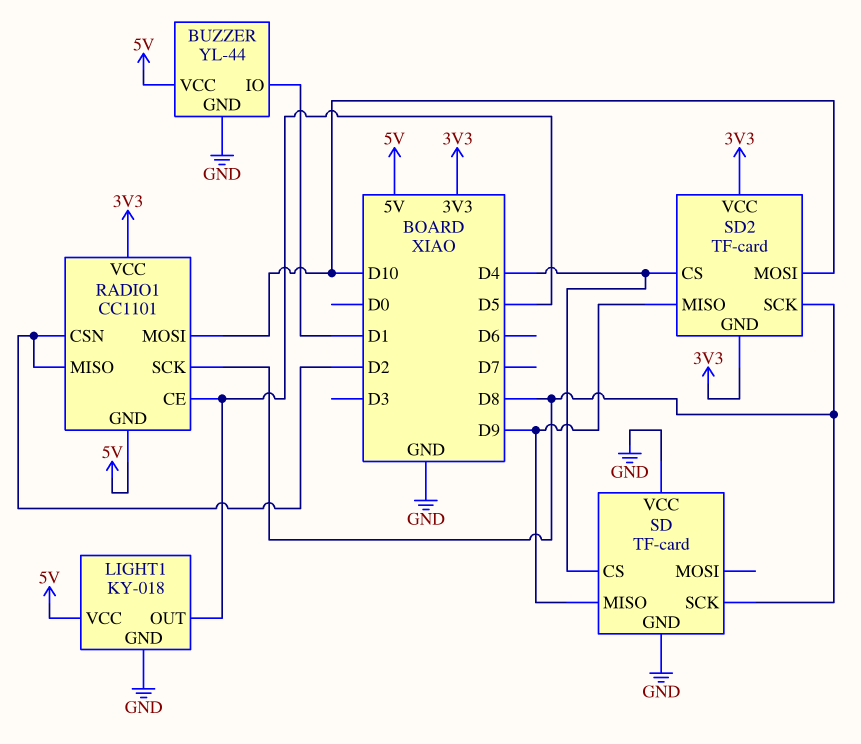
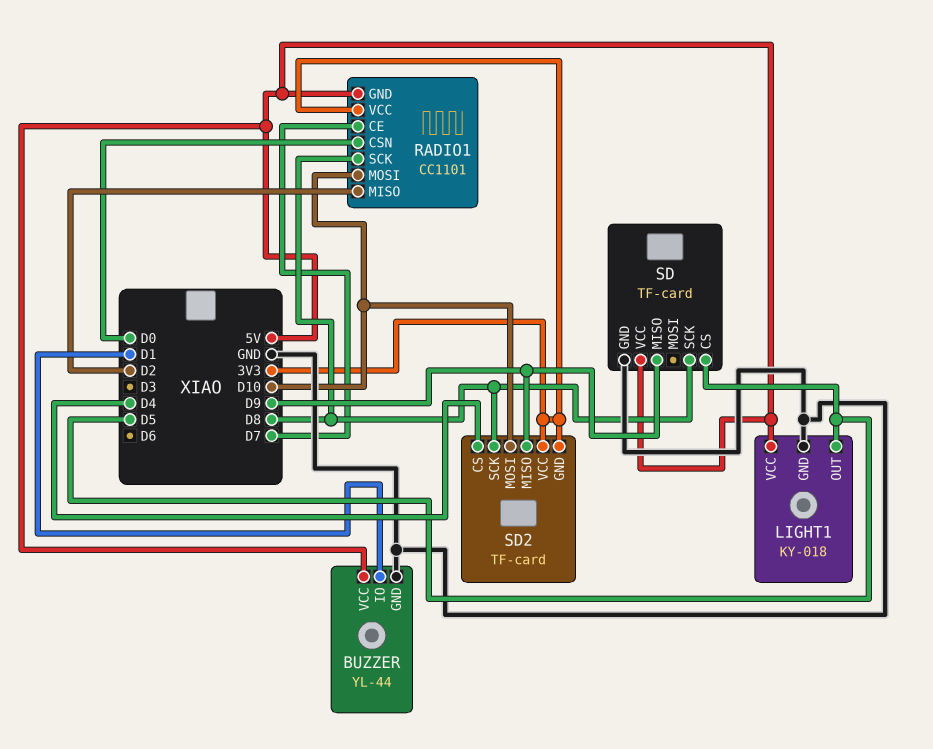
RADIO1 pin CE: D5 -> D7
RADIO1 pin CSN: D2 -> D0
SD pin CS: D4 -> D5
SD pin VCC: GND -> 5V

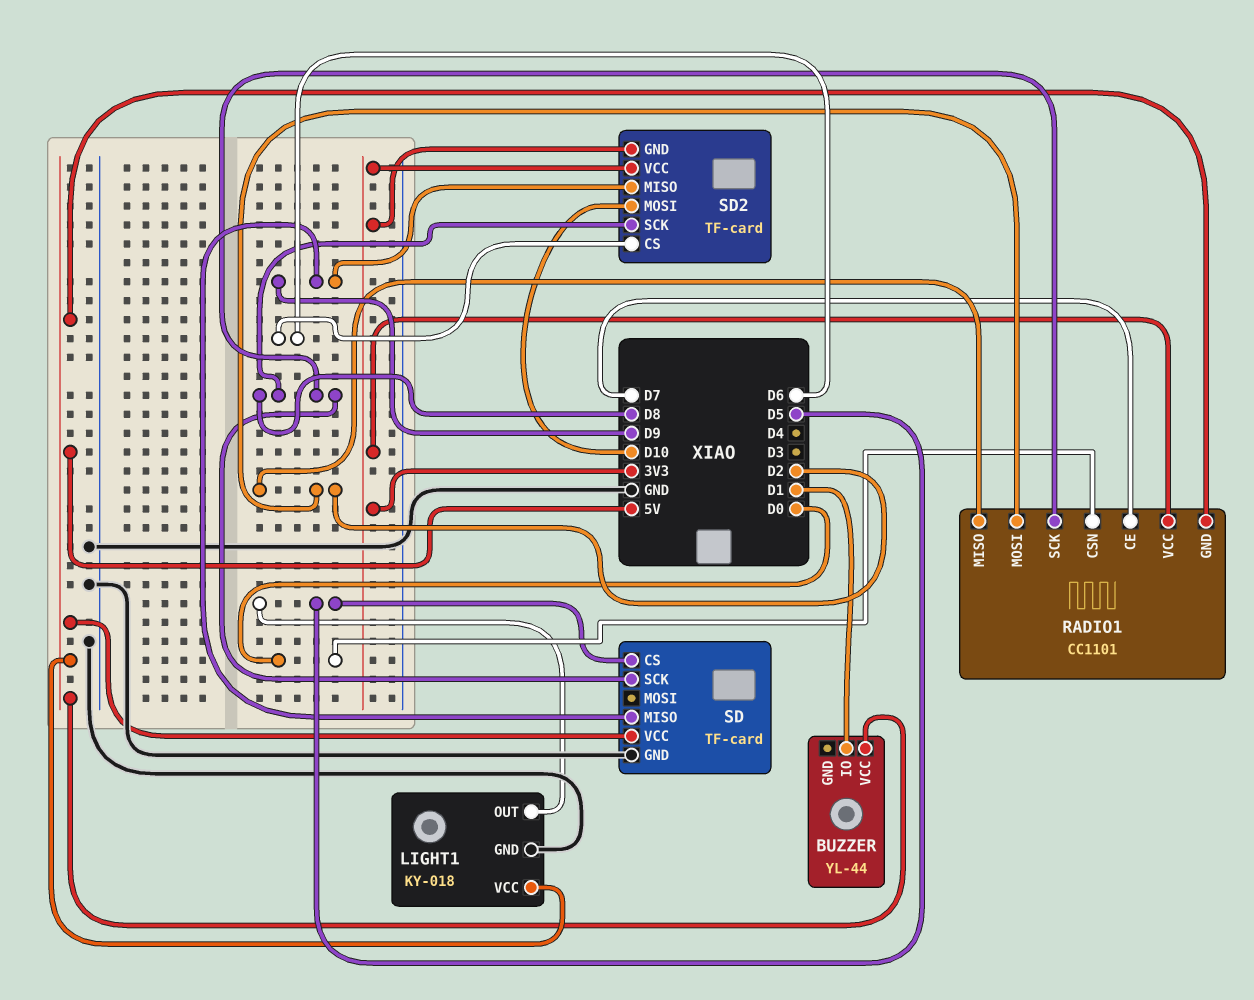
BUZZER pin GND: GND -> none
RADIO1 pin MOSI: D10 -> D2
SD2 pin CS: D4 -> D6

